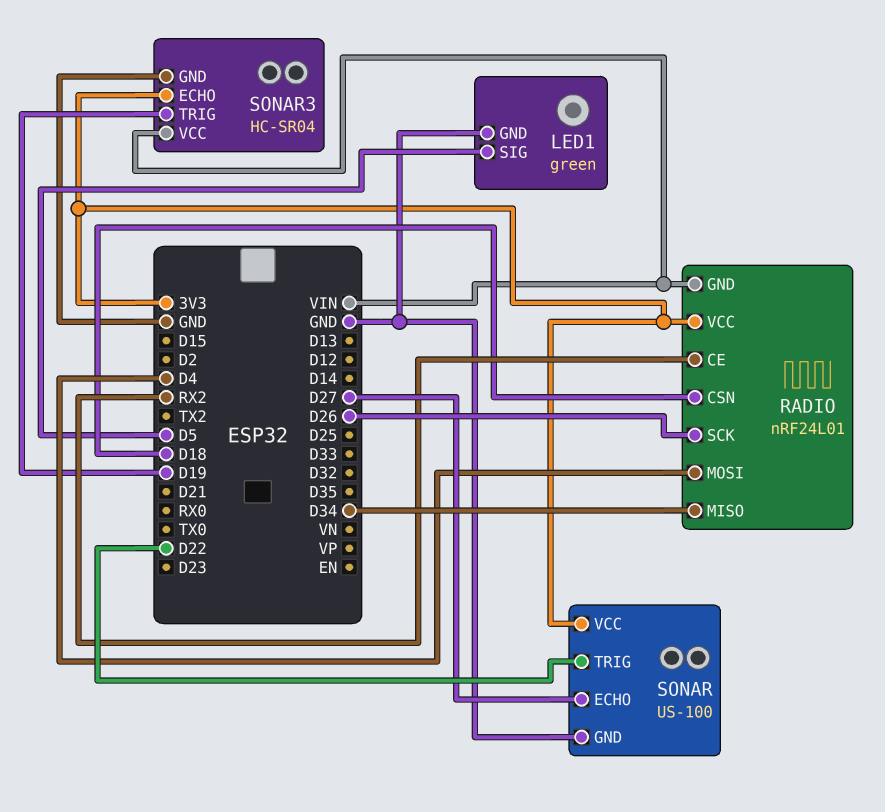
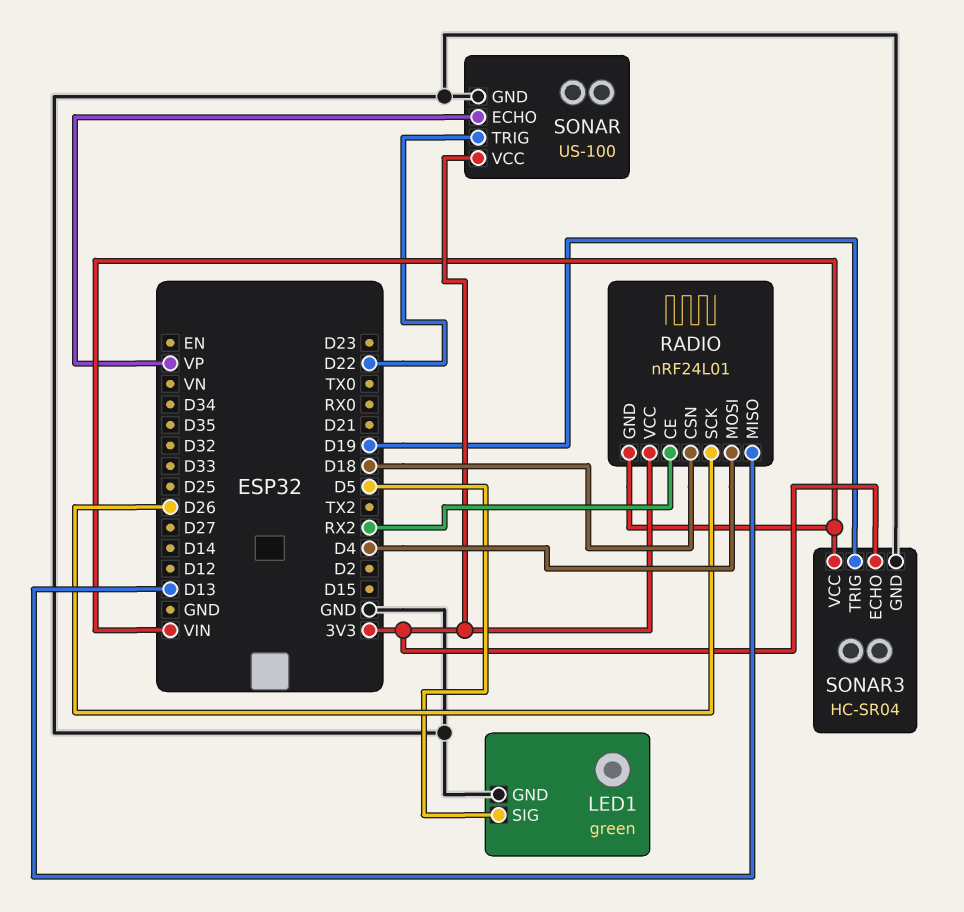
RADIO pin MISO: D34 -> D13
SONAR pin ECHO: D27 -> VP

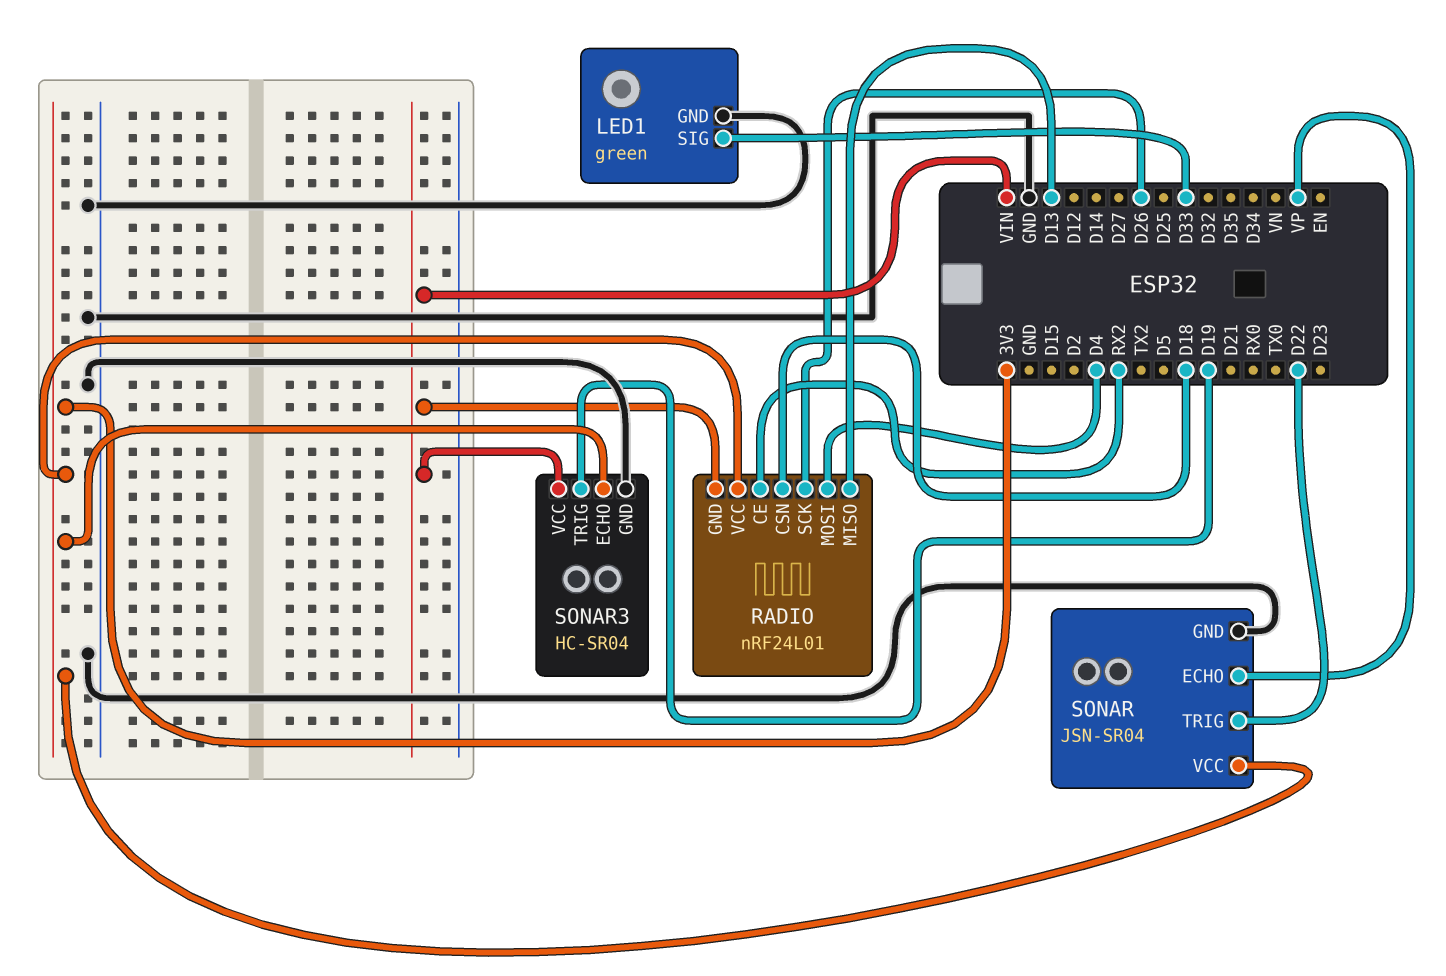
LED1 pin SIG: D5 -> D33
SONAR: US-100 -> JSN-SR04

